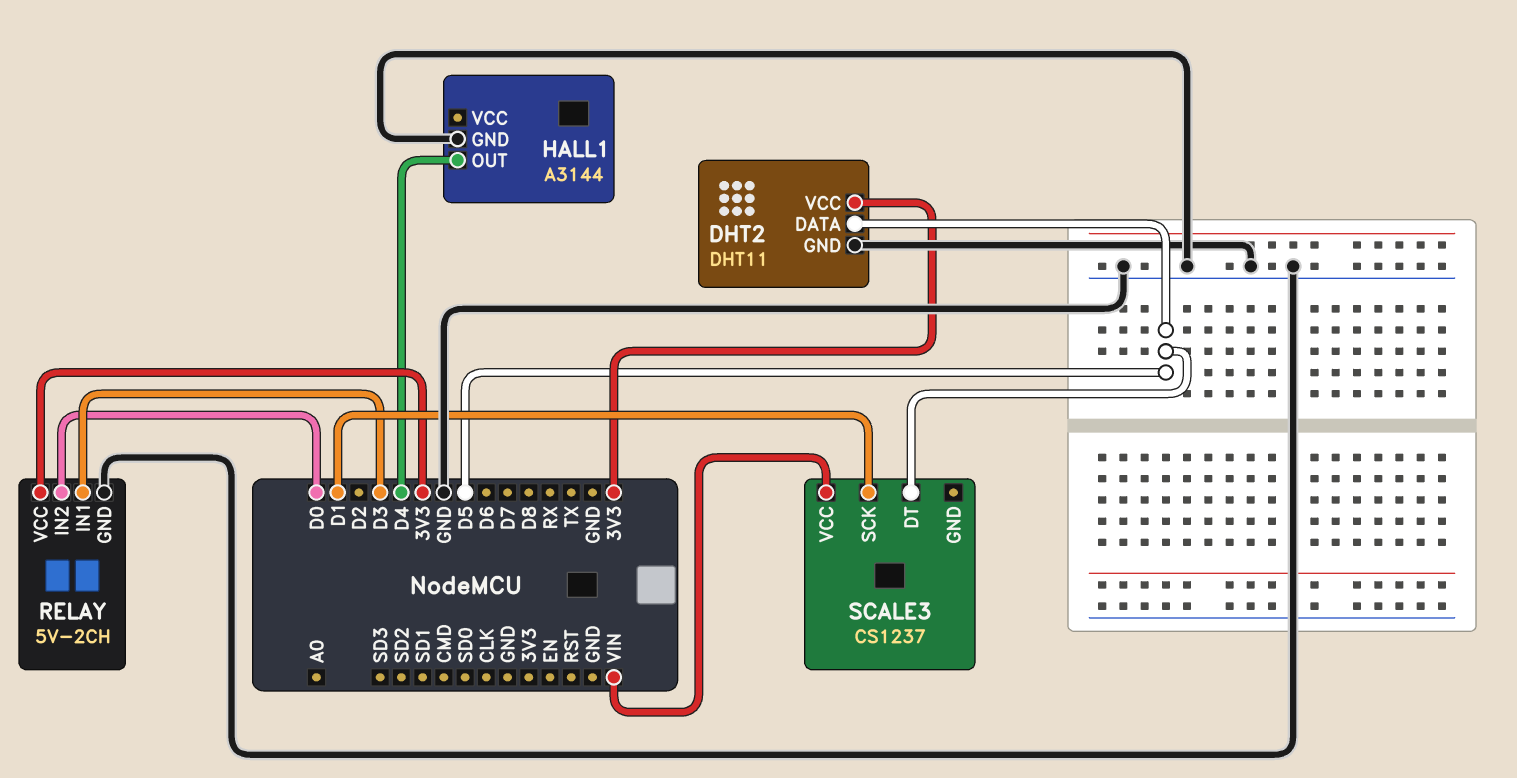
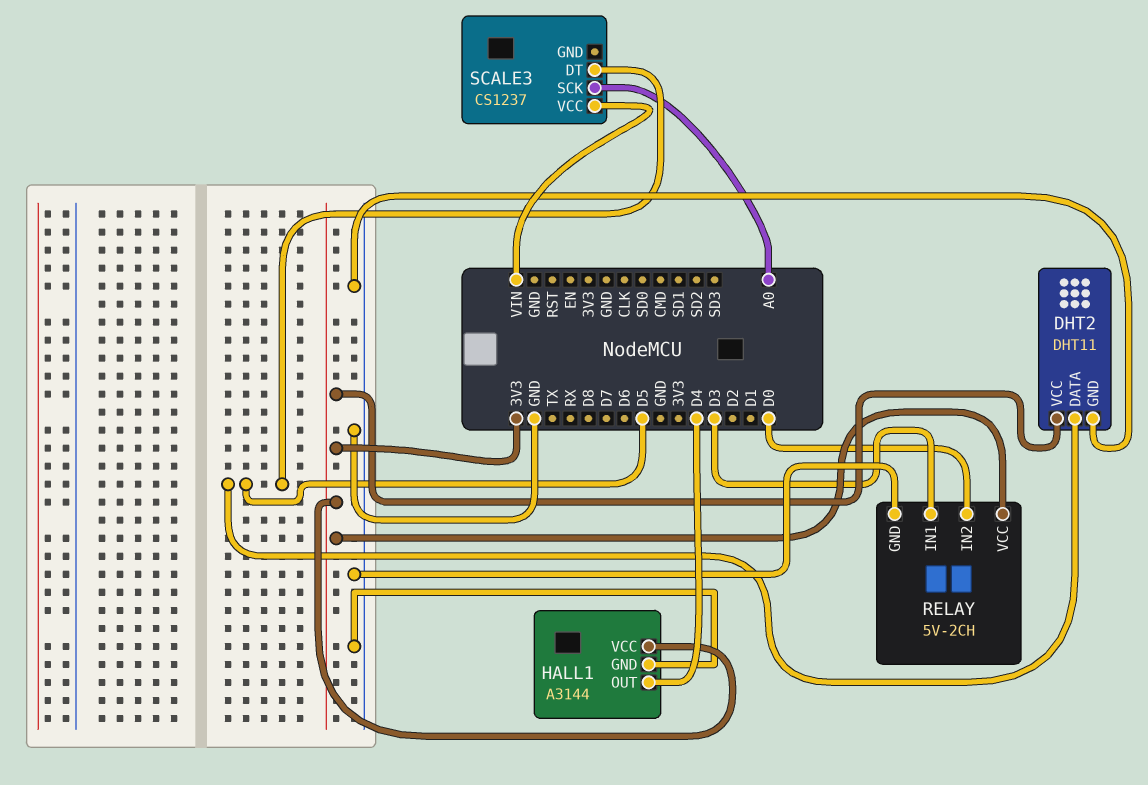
HALL1 pin VCC: none -> 3V3
SCALE3 pin SCK: D1 -> A0

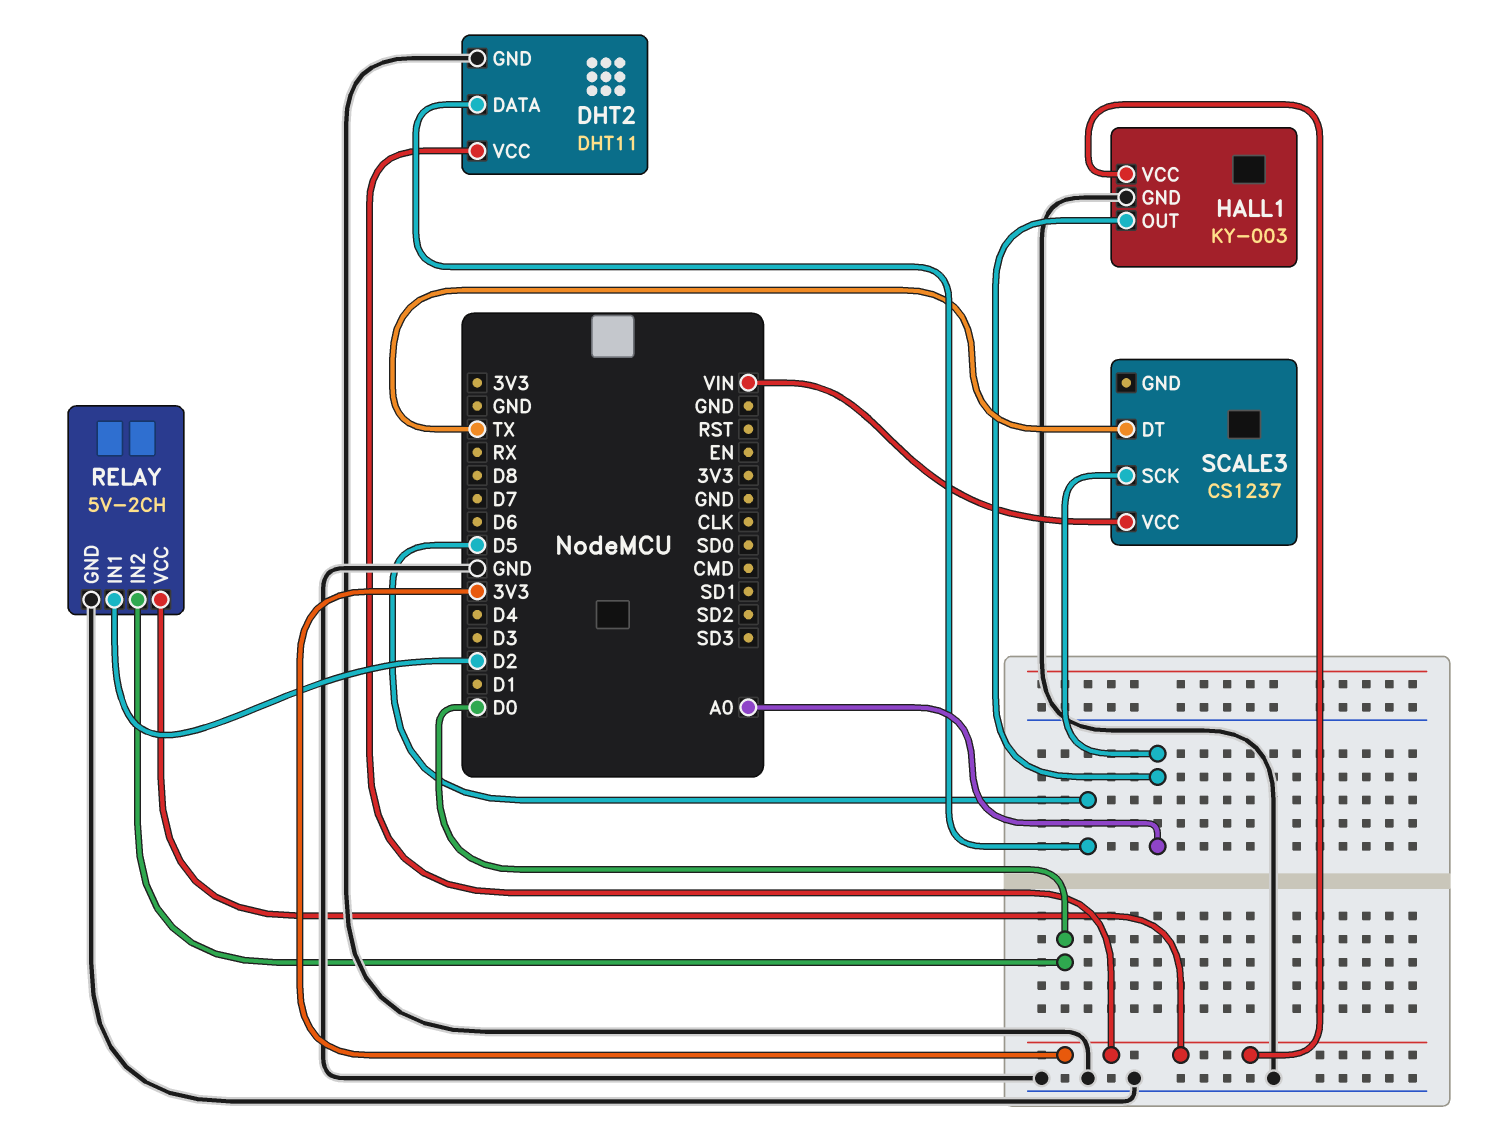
HALL1: A3144 -> KY-003
HALL1 pin OUT: D4 -> A0
RELAY pin IN1: D3 -> D2
SCALE3 pin DT: D5 -> TX

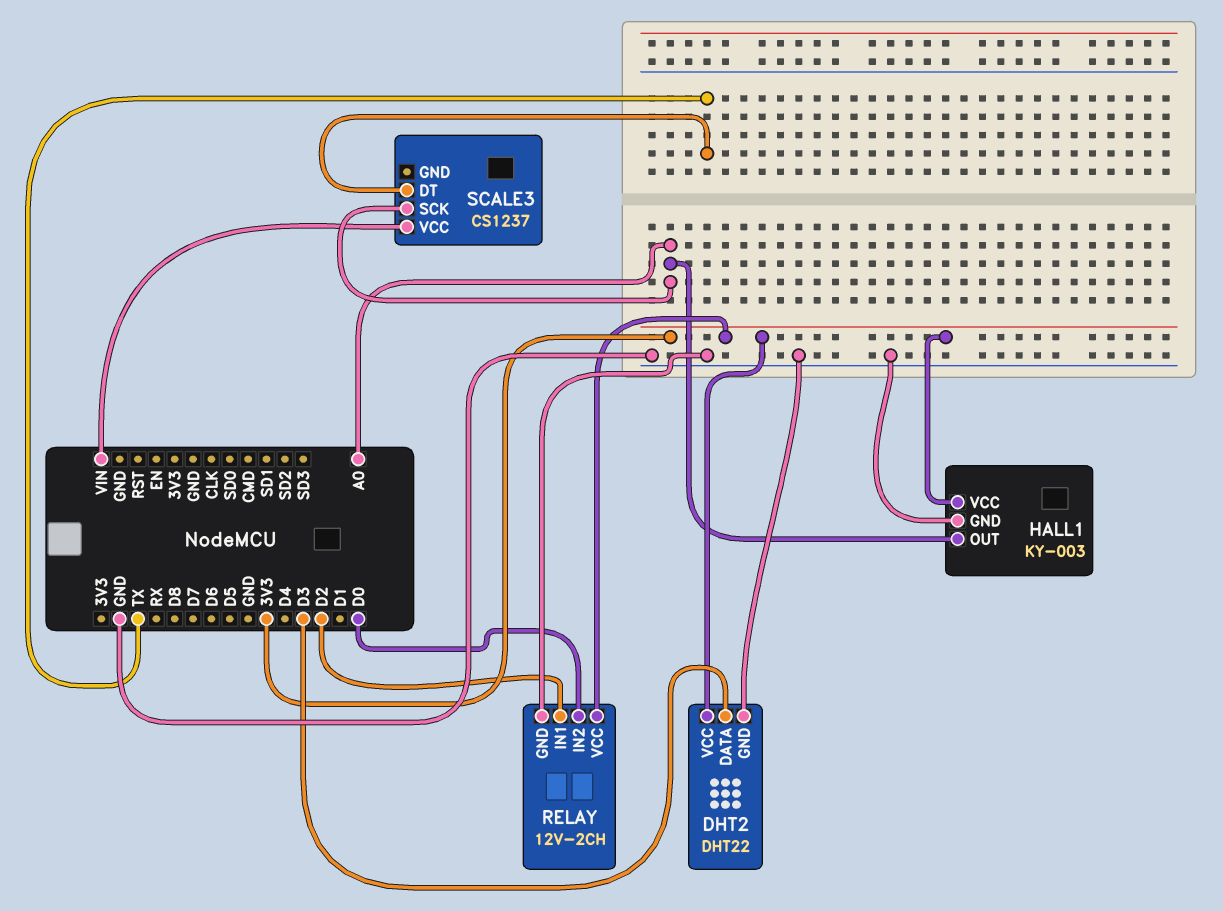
DHT2: DHT11 -> DHT22
DHT2 pin DATA: D5 -> D3
RELAY: 5V-2CH -> 12V-2CH

